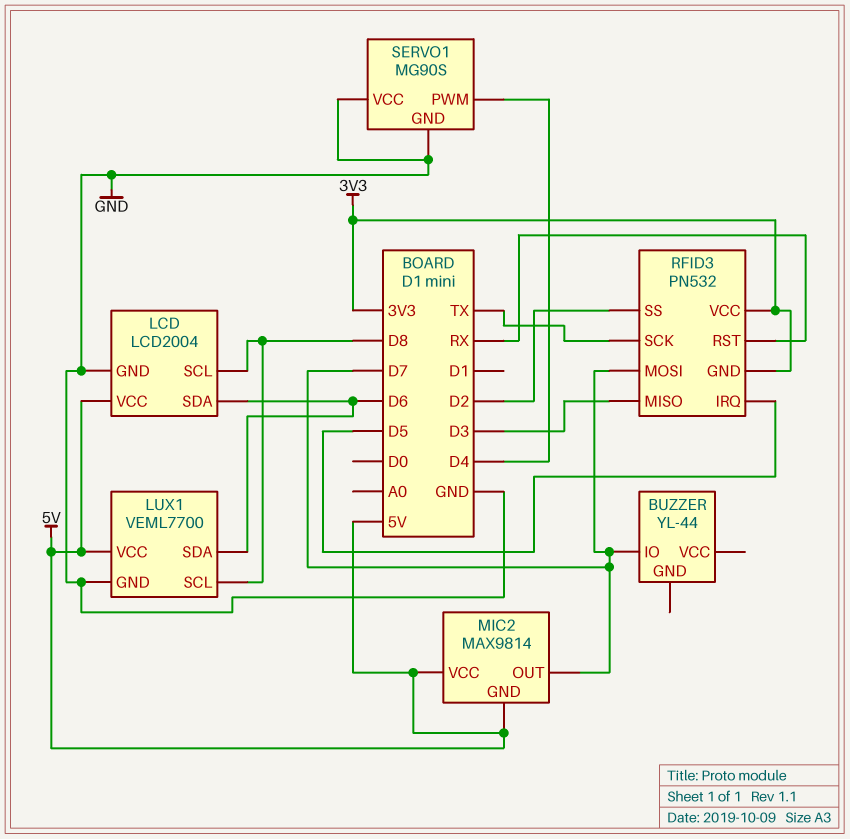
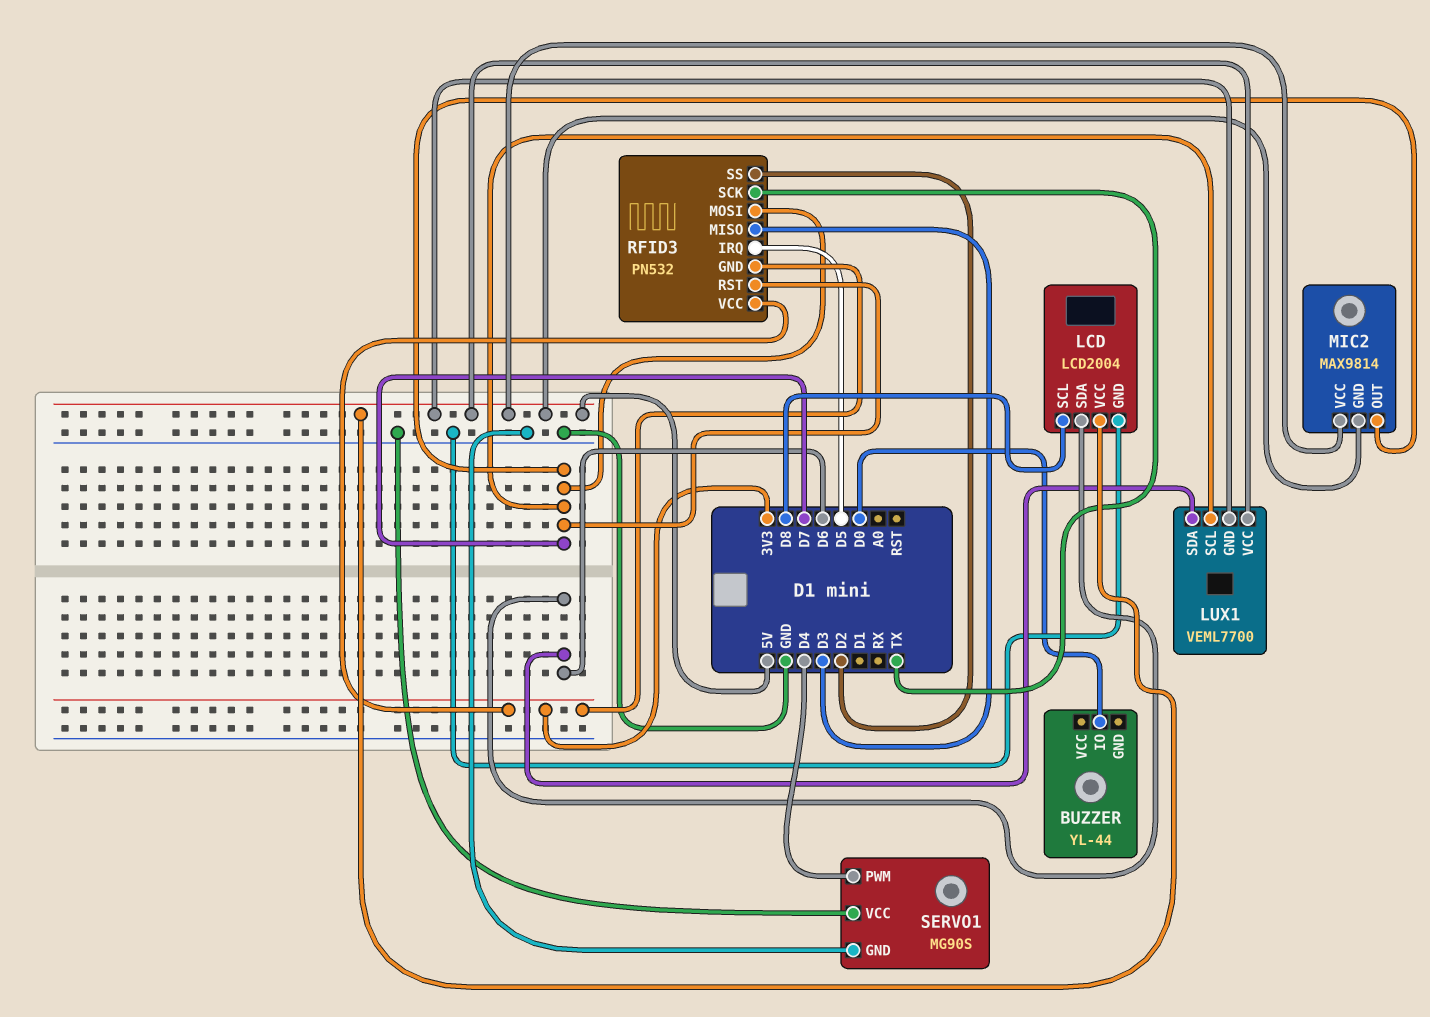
BUZZER pin IO: D7 -> D0
LUX1 pin GND: GND -> 5V
LUX1 pin SCL: D8 -> D7
RFID3 pin RST: RX -> D7

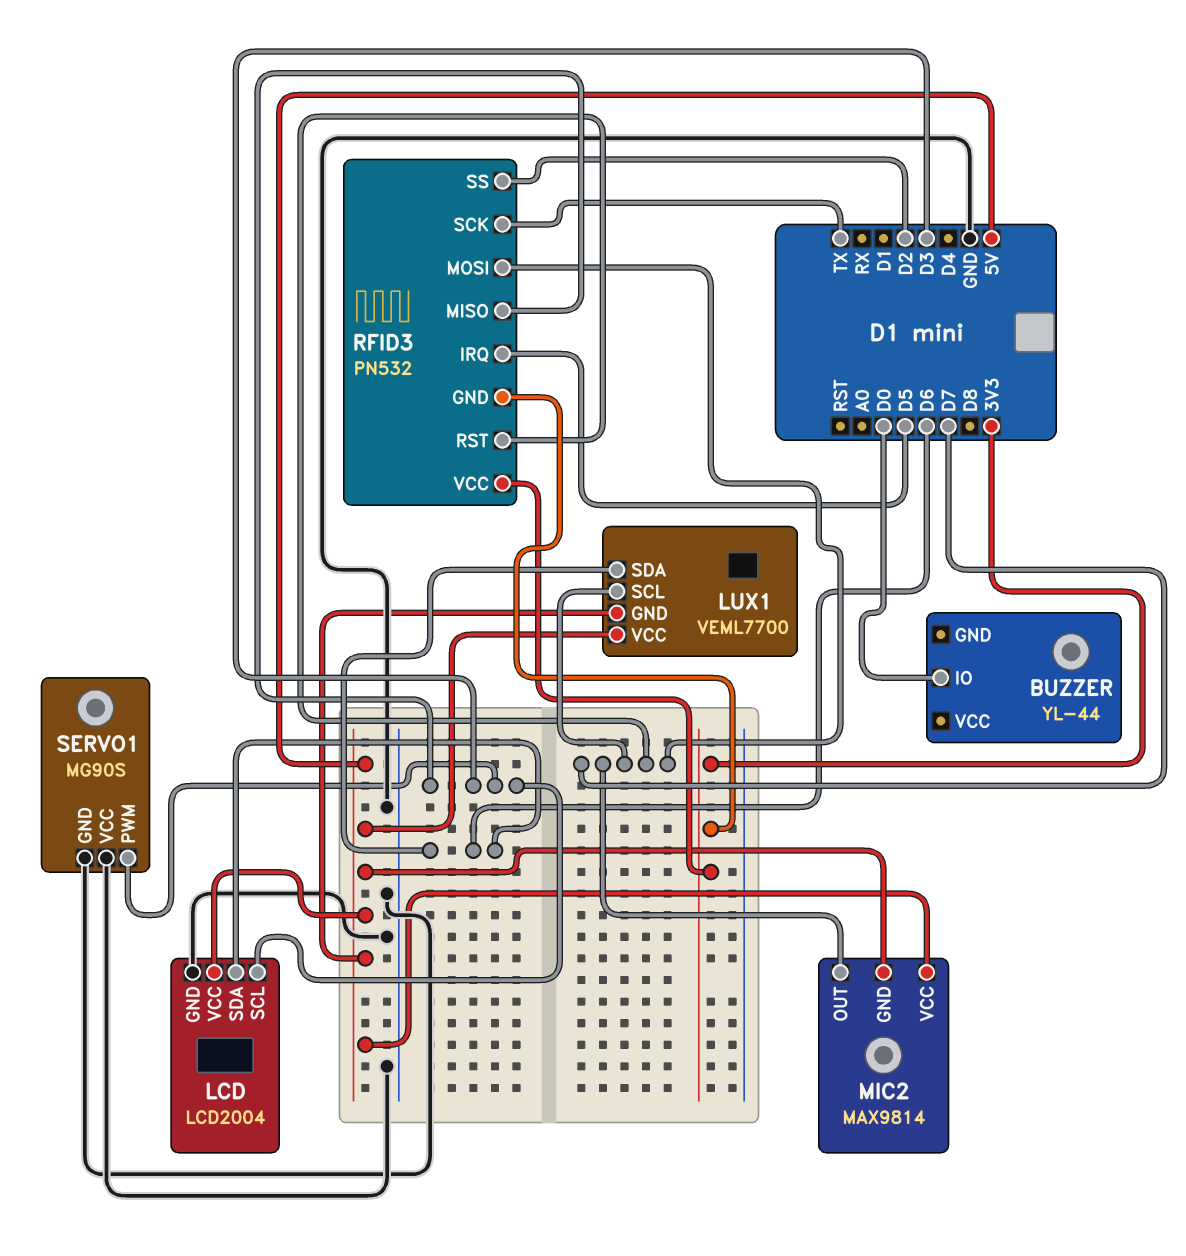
LCD pin SCL: D8 -> D3
SERVO1 pin PWM: D4 -> D3

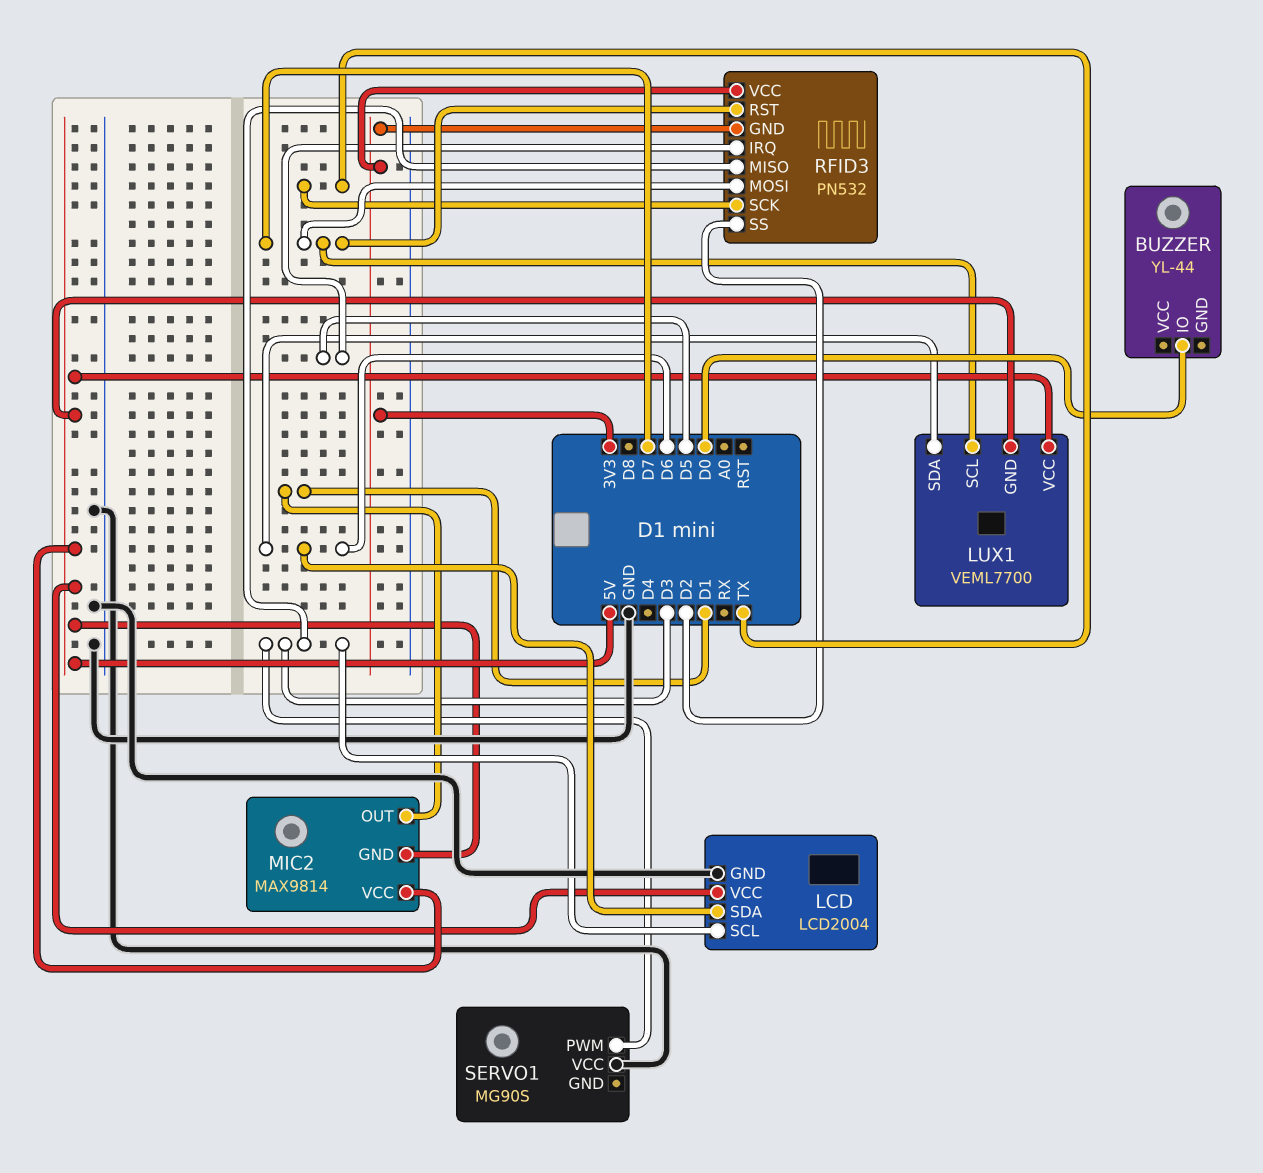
MIC2 pin OUT: D7 -> D1
SERVO1 pin GND: GND -> none

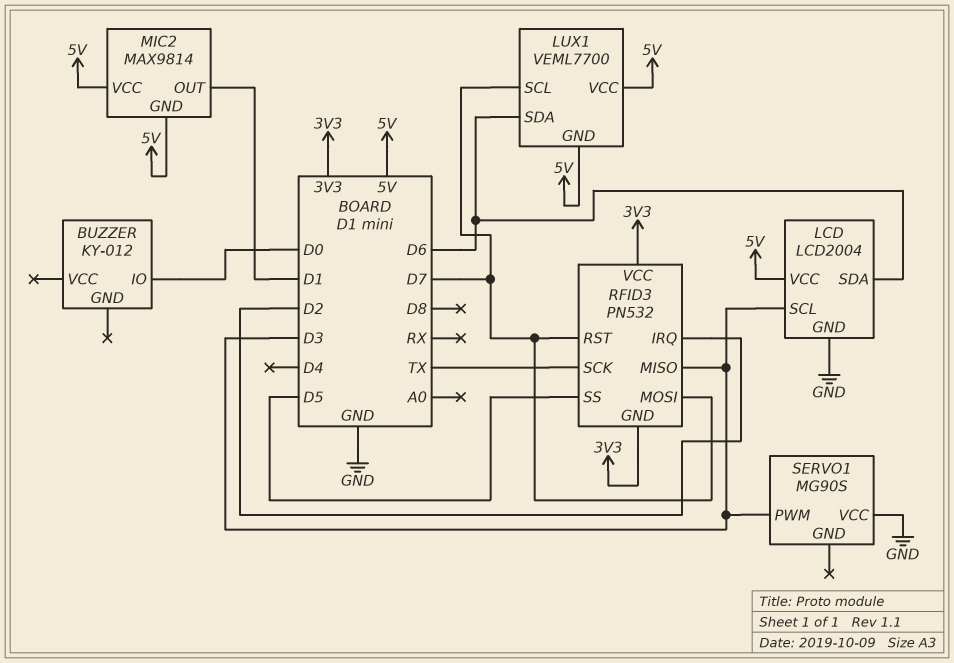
BUZZER: YL-44 -> KY-012
RFID3 pin IRQ: D5 -> D2
RFID3 pin SS: D2 -> D5

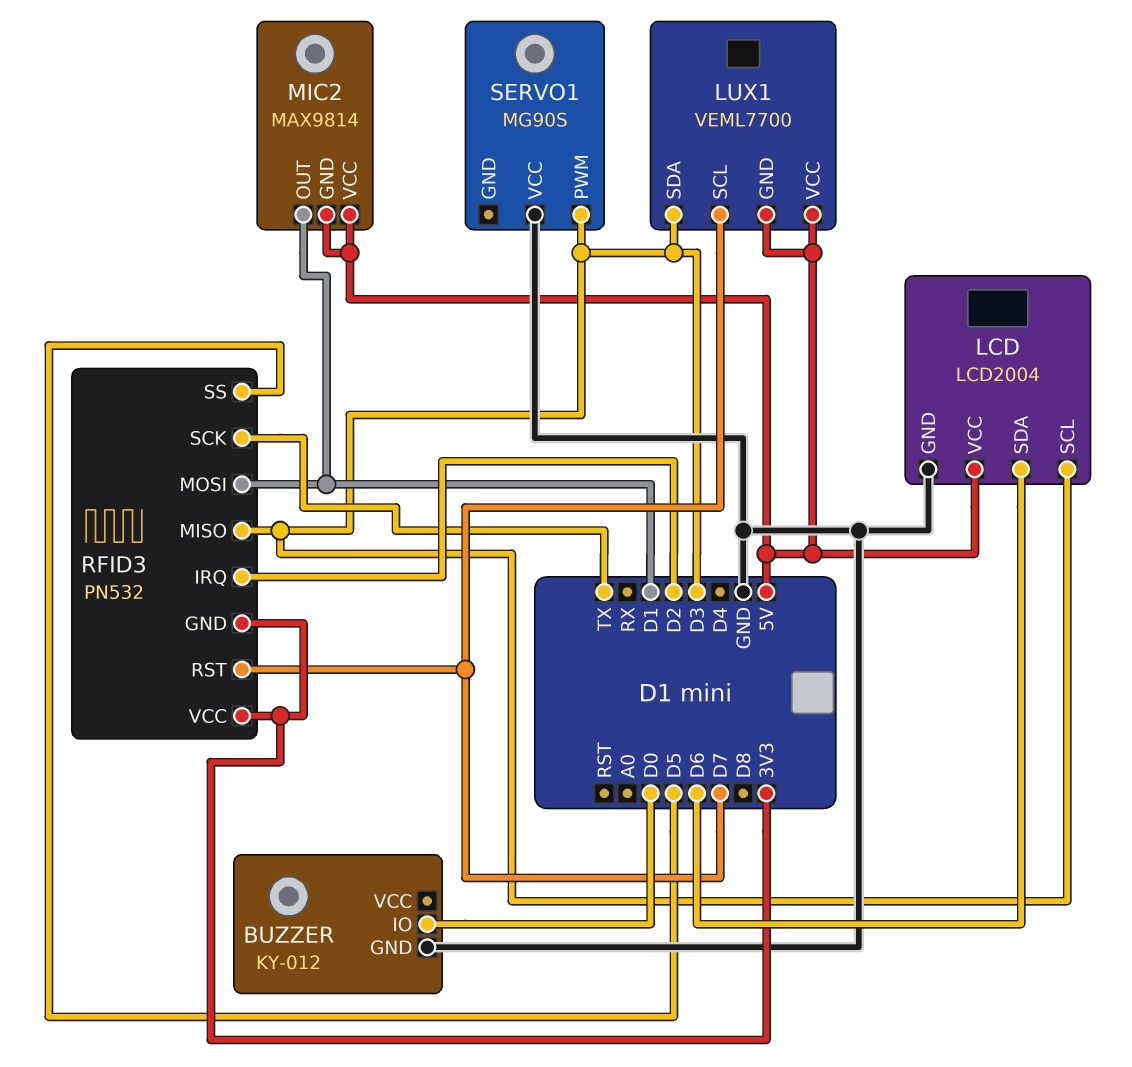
BUZZER pin GND: none -> GND
LUX1 pin SDA: D6 -> D3
RFID3 pin MOSI: D7 -> D1

